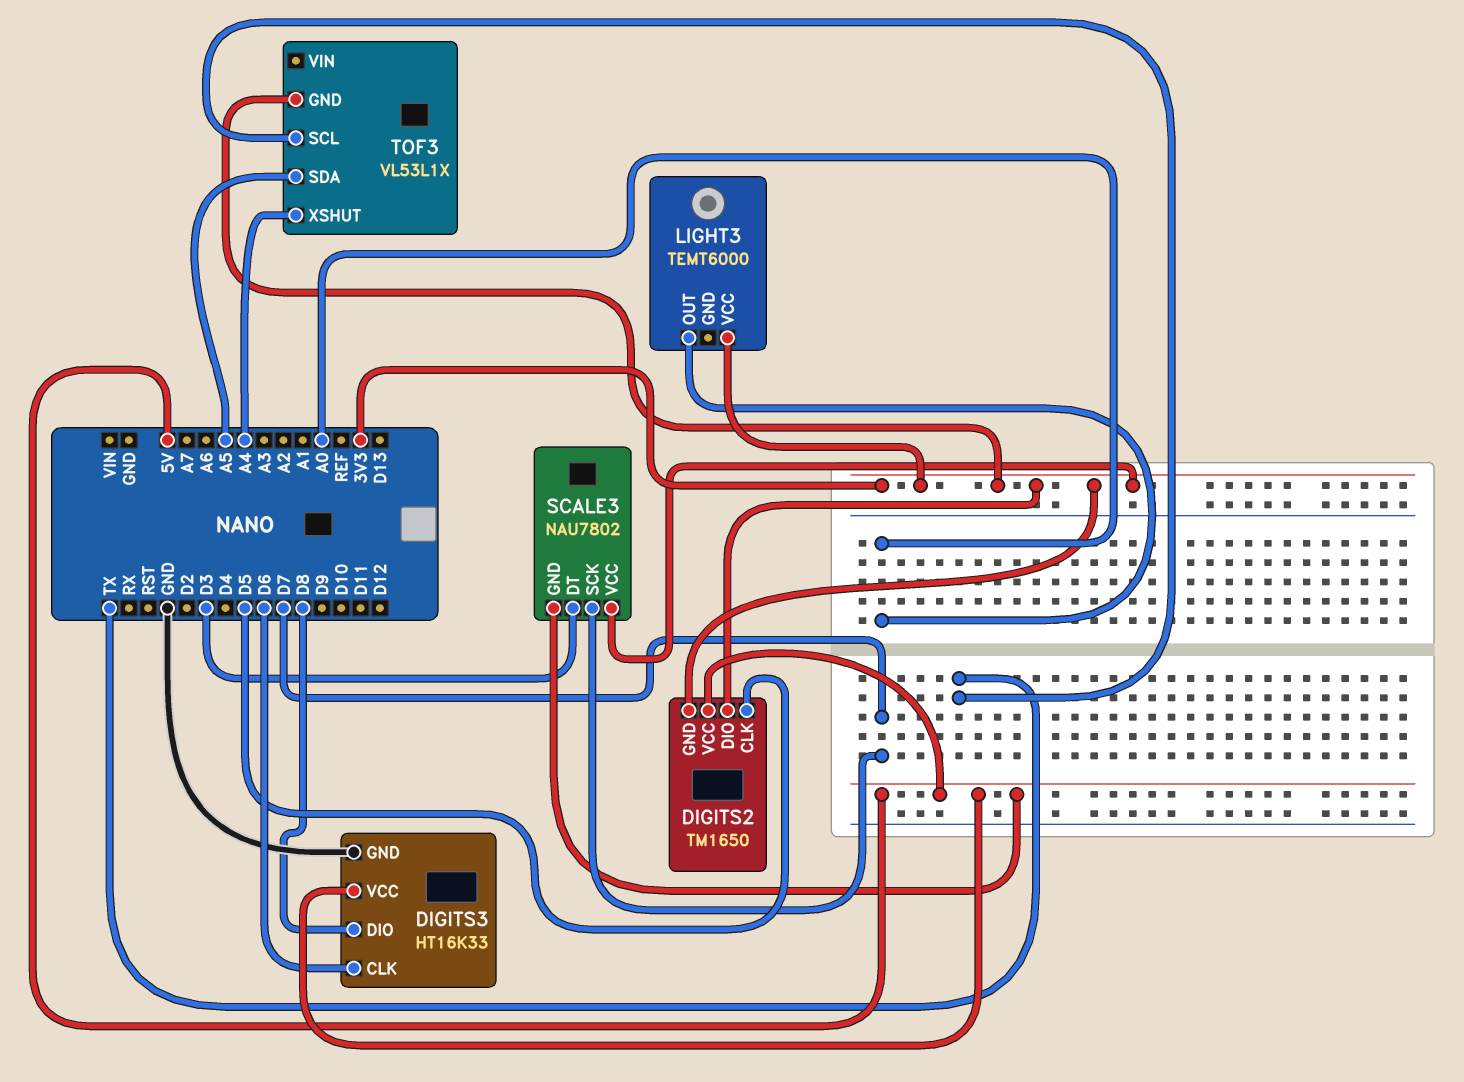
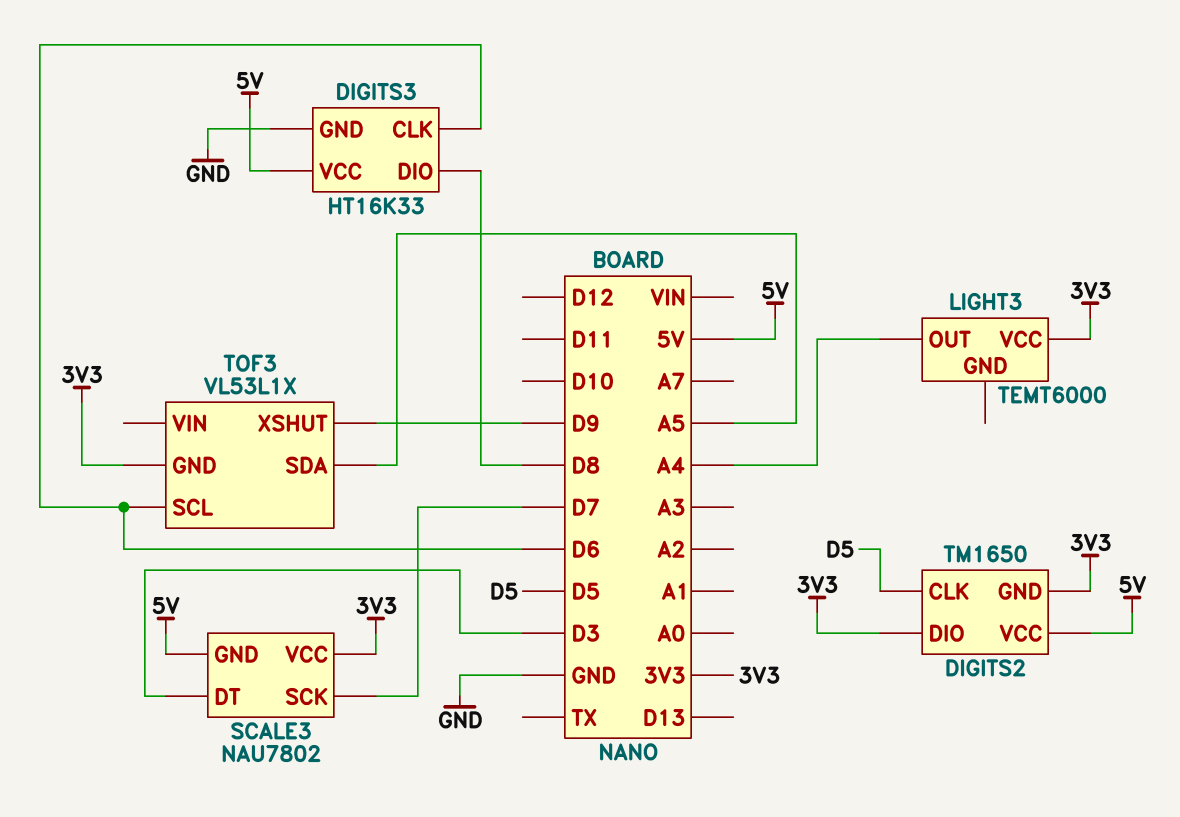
LIGHT3 pin OUT: A0 -> A4
TOF3 pin SCL: TX -> D6
TOF3 pin XSHUT: A4 -> D9

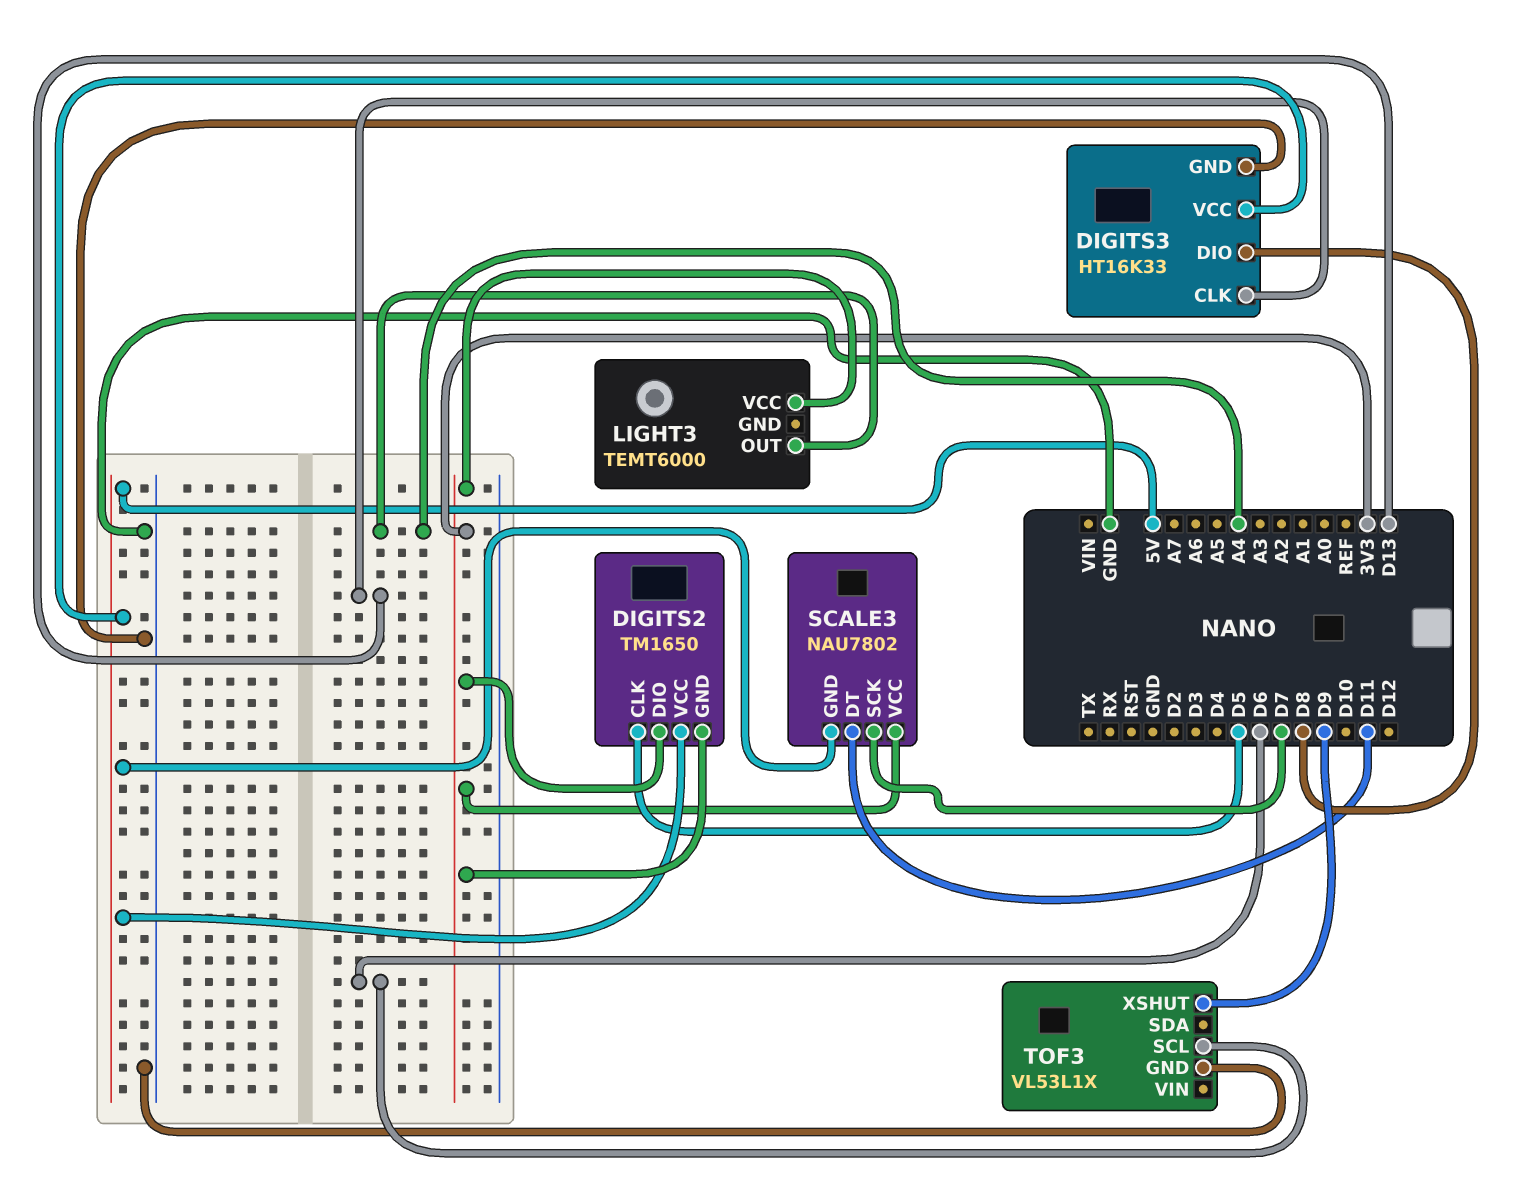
DIGITS3 pin CLK: D6 -> D13
SCALE3 pin DT: D3 -> D11
TOF3 pin GND: 3V3 -> GND
TOF3 pin SDA: A5 -> none

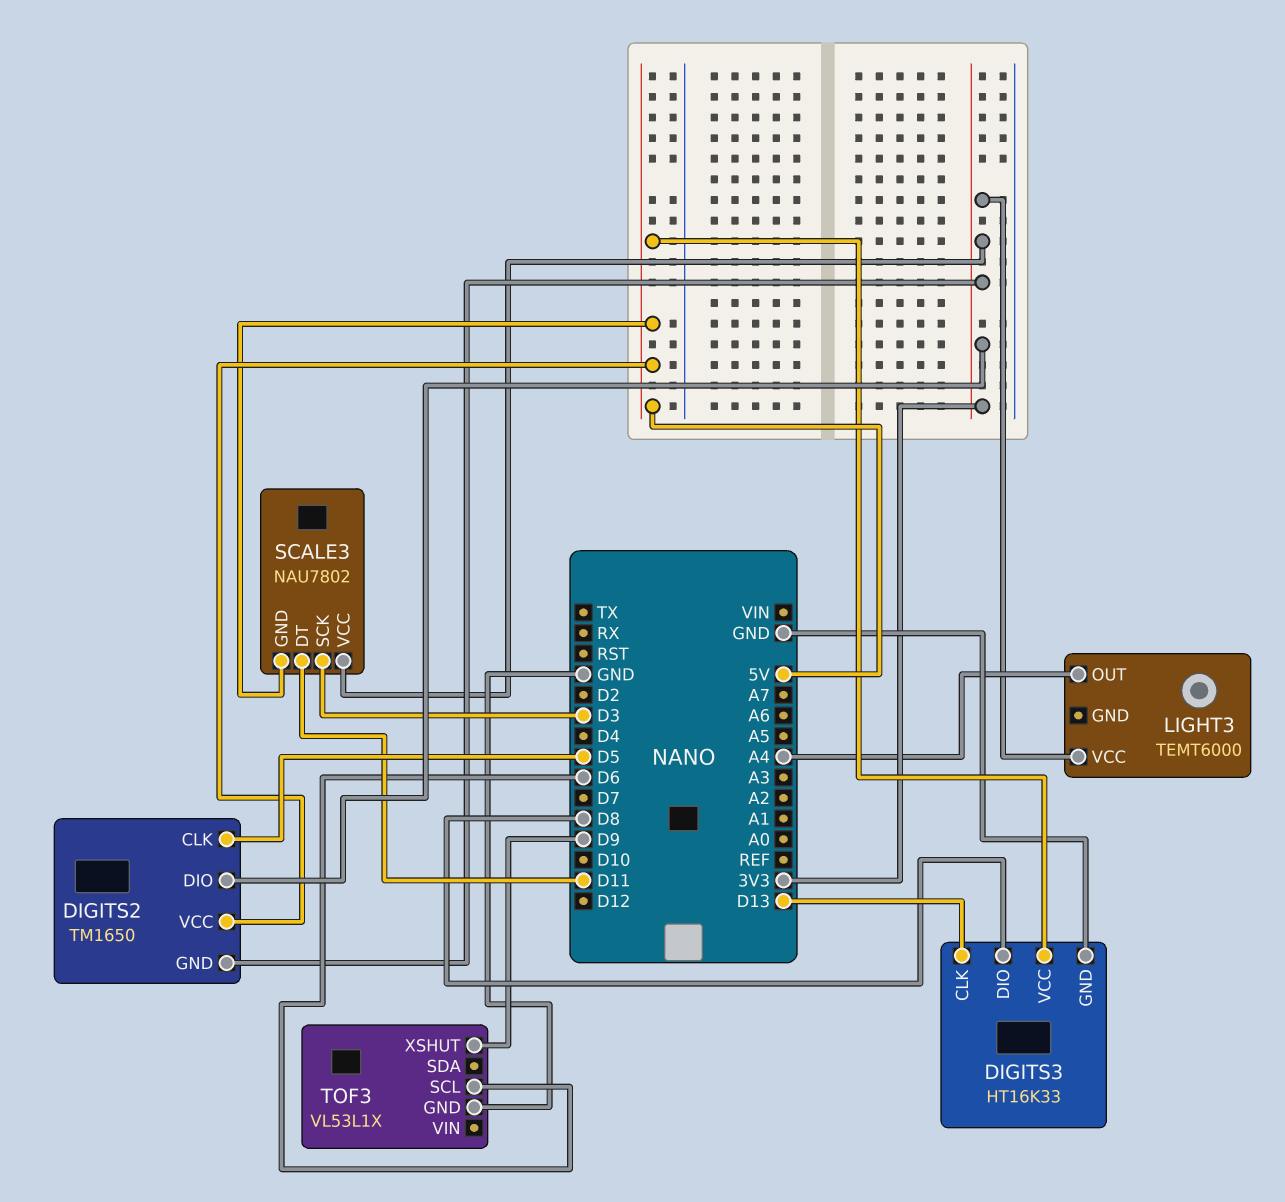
SCALE3 pin SCK: D7 -> D3

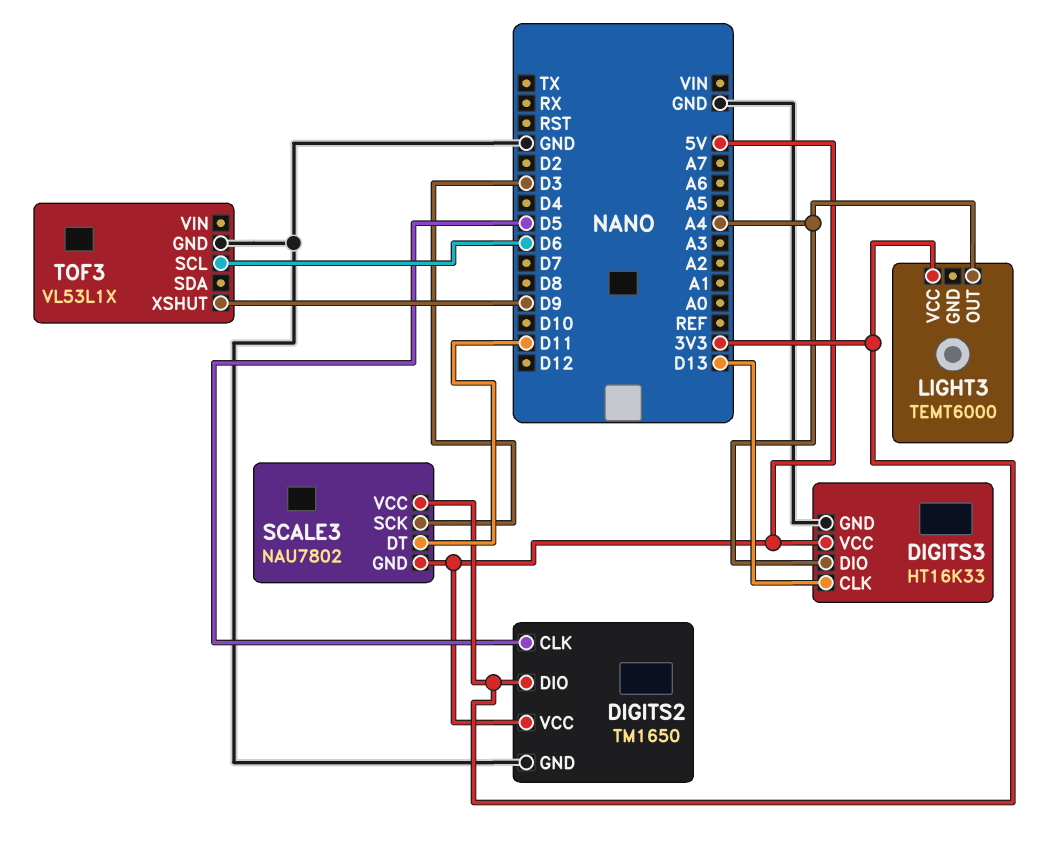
DIGITS2 pin GND: 3V3 -> GND
DIGITS3 pin DIO: D8 -> A4

